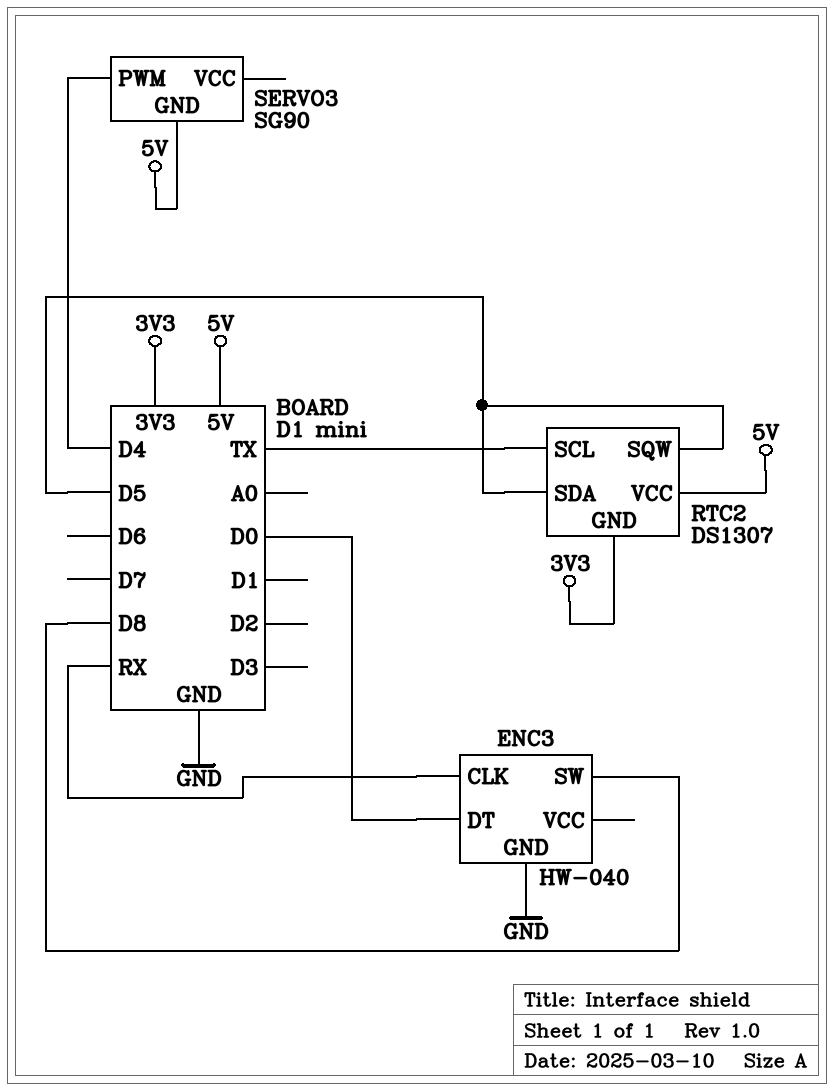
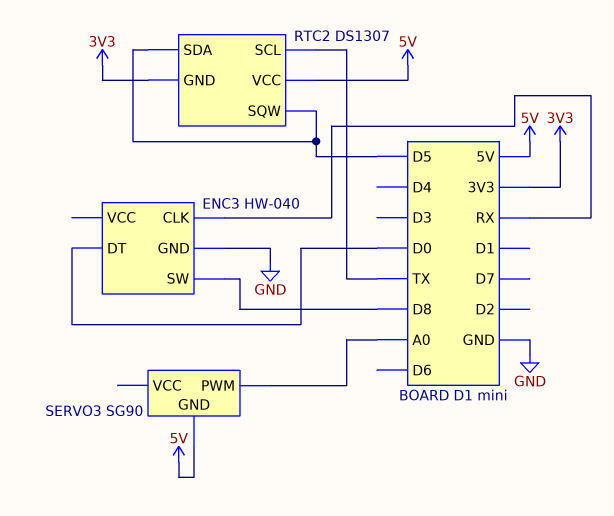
SERVO3 pin PWM: D4 -> A0

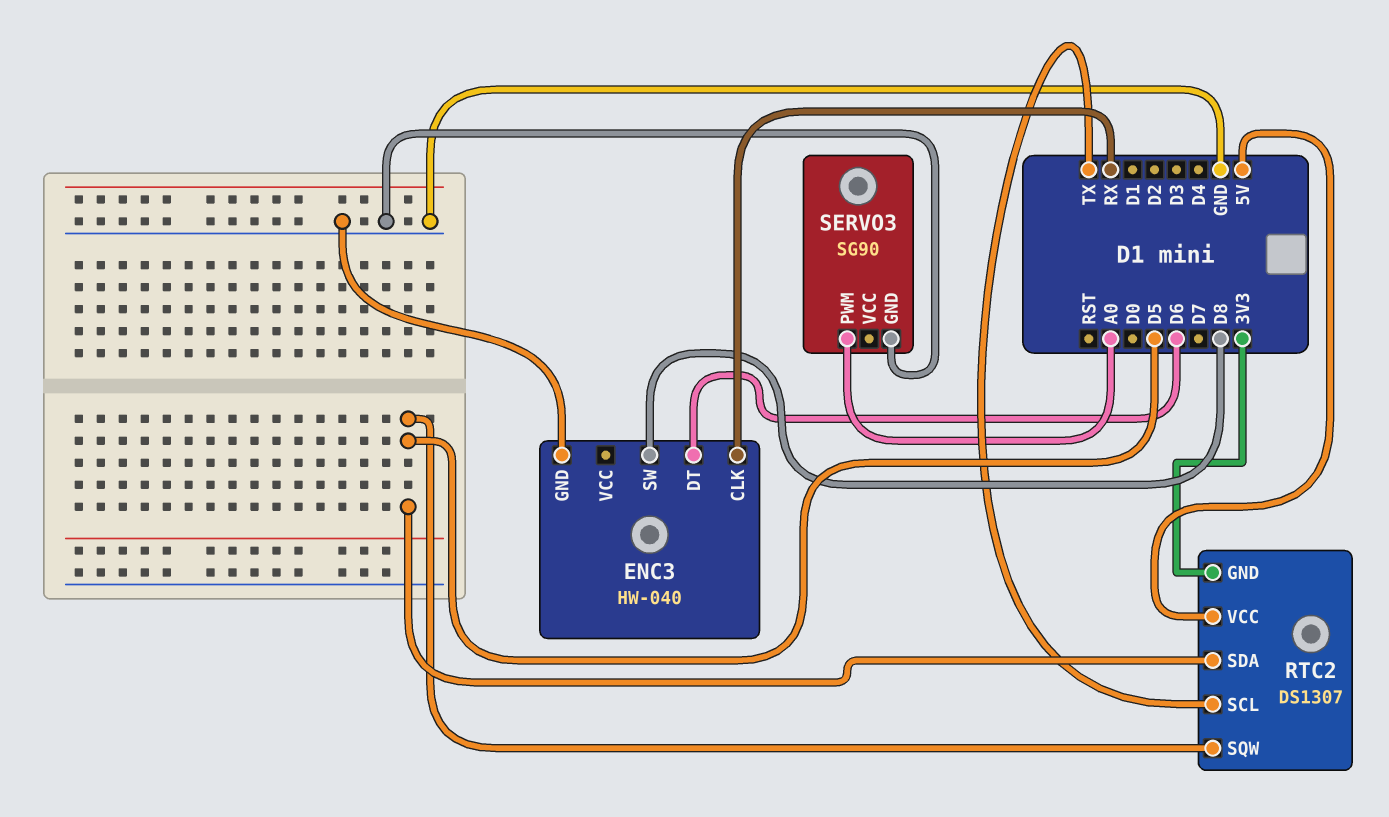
ENC3 pin DT: D0 -> D6
SERVO3 pin GND: 5V -> GND

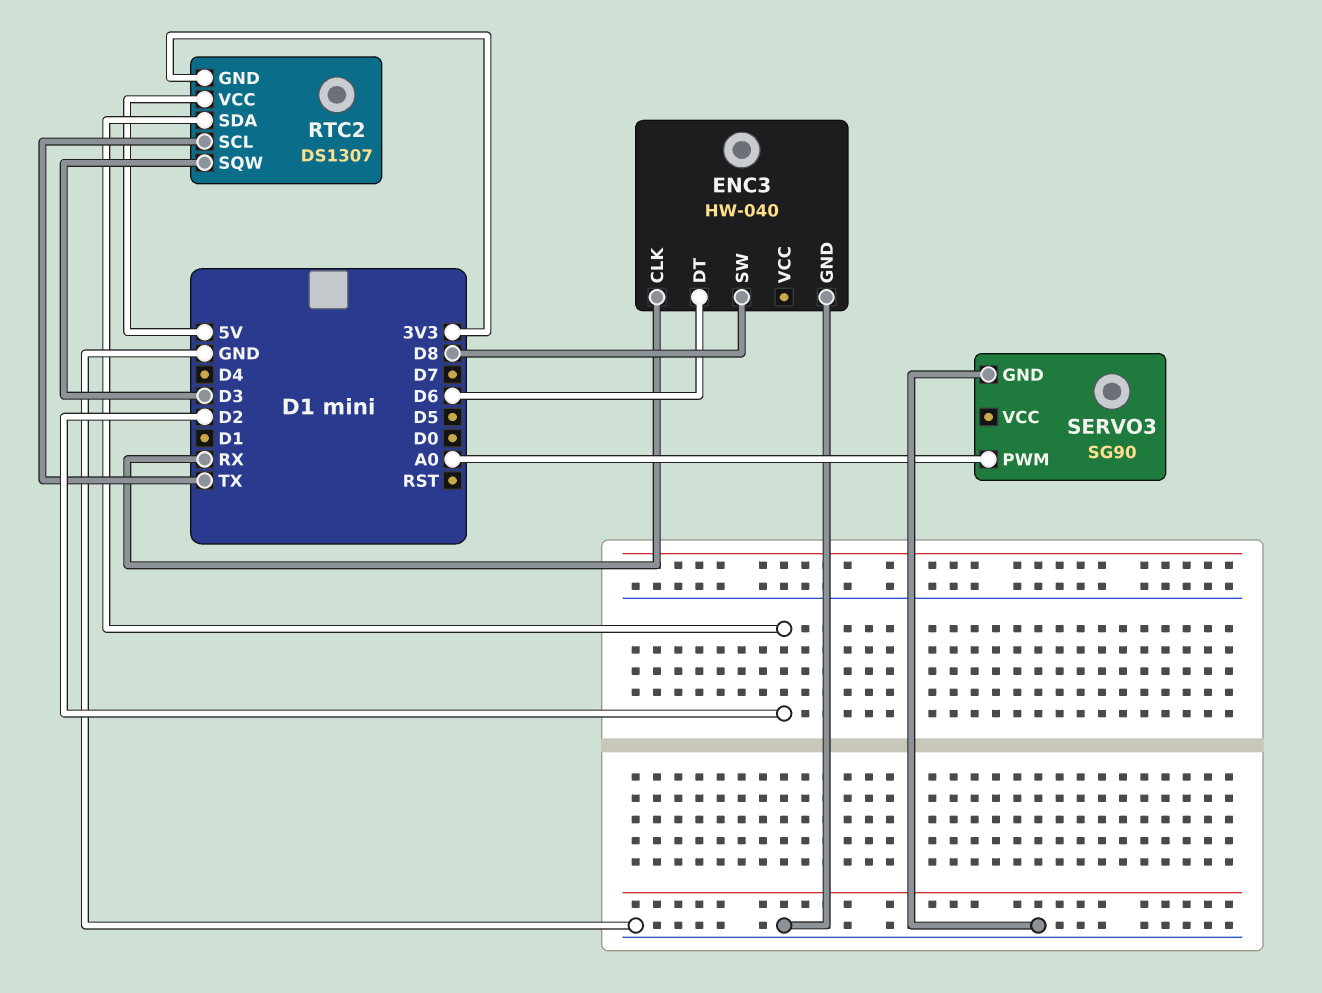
RTC2 pin SDA: D5 -> D2
RTC2 pin SQW: D5 -> D3

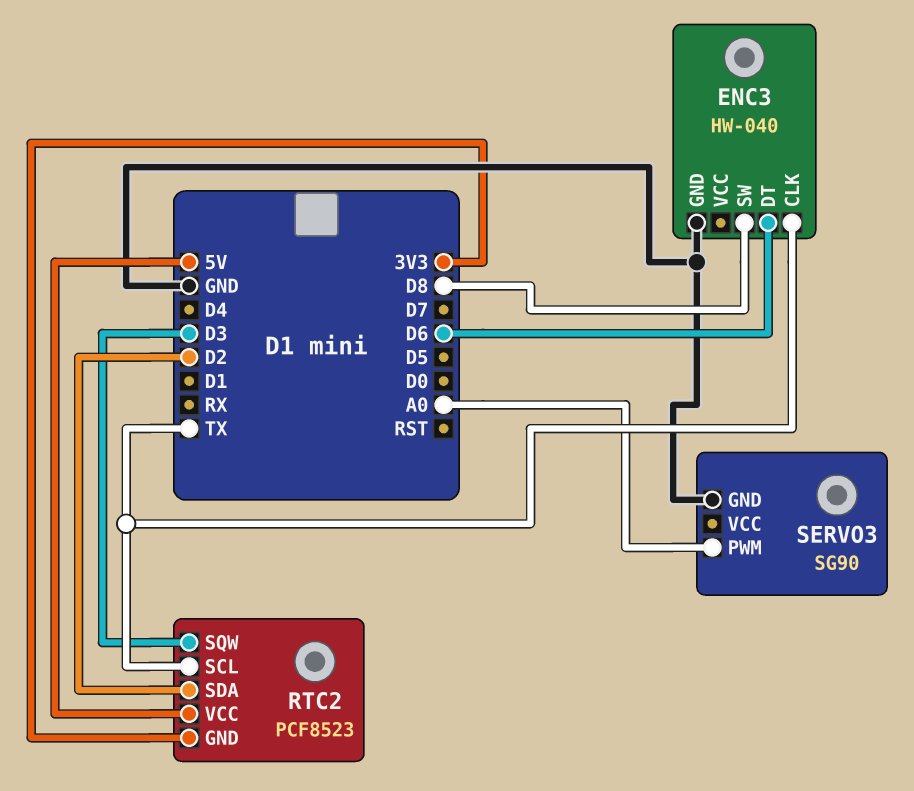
ENC3 pin CLK: RX -> TX
RTC2: DS1307 -> PCF8523

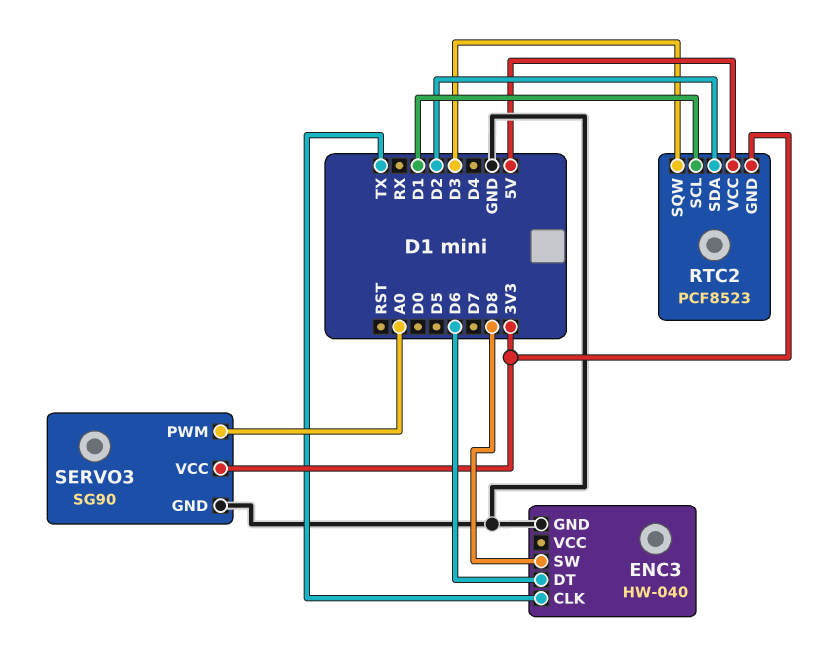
RTC2 pin SCL: TX -> D1
SERVO3 pin VCC: none -> 3V3

